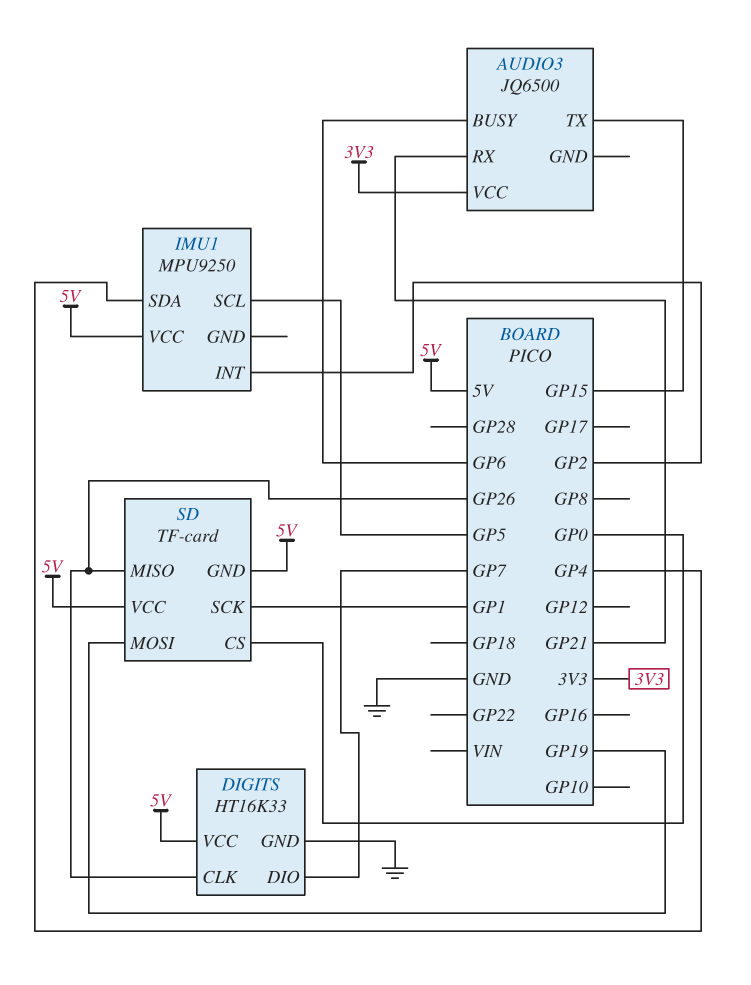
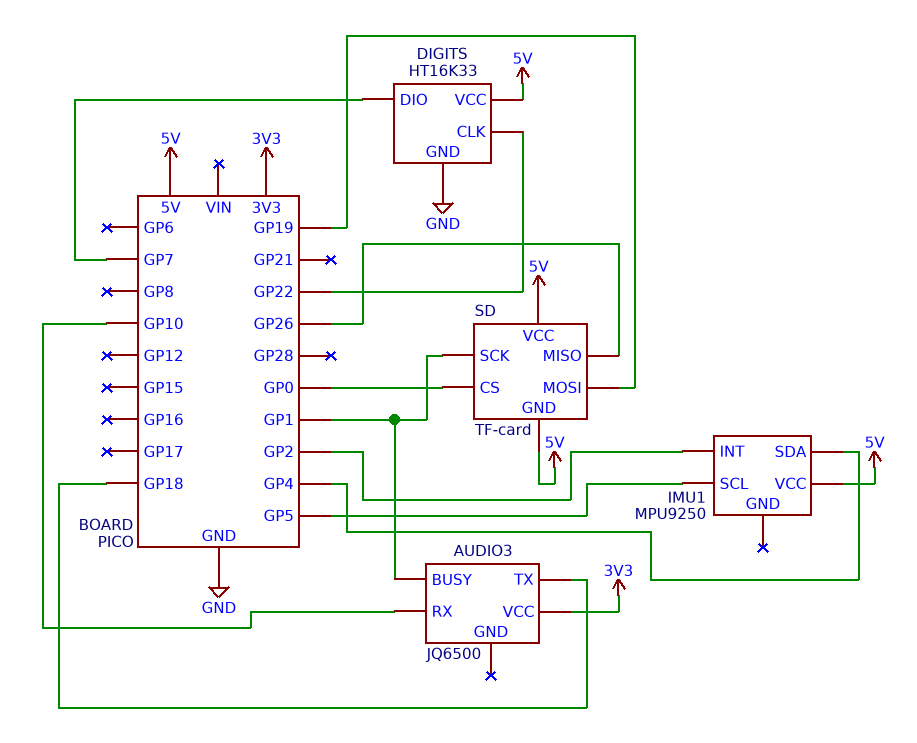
AUDIO3 pin BUSY: GP6 -> GP1
AUDIO3 pin RX: GP21 -> GP10
AUDIO3 pin TX: GP15 -> GP18
DIGITS pin CLK: GP26 -> GP22

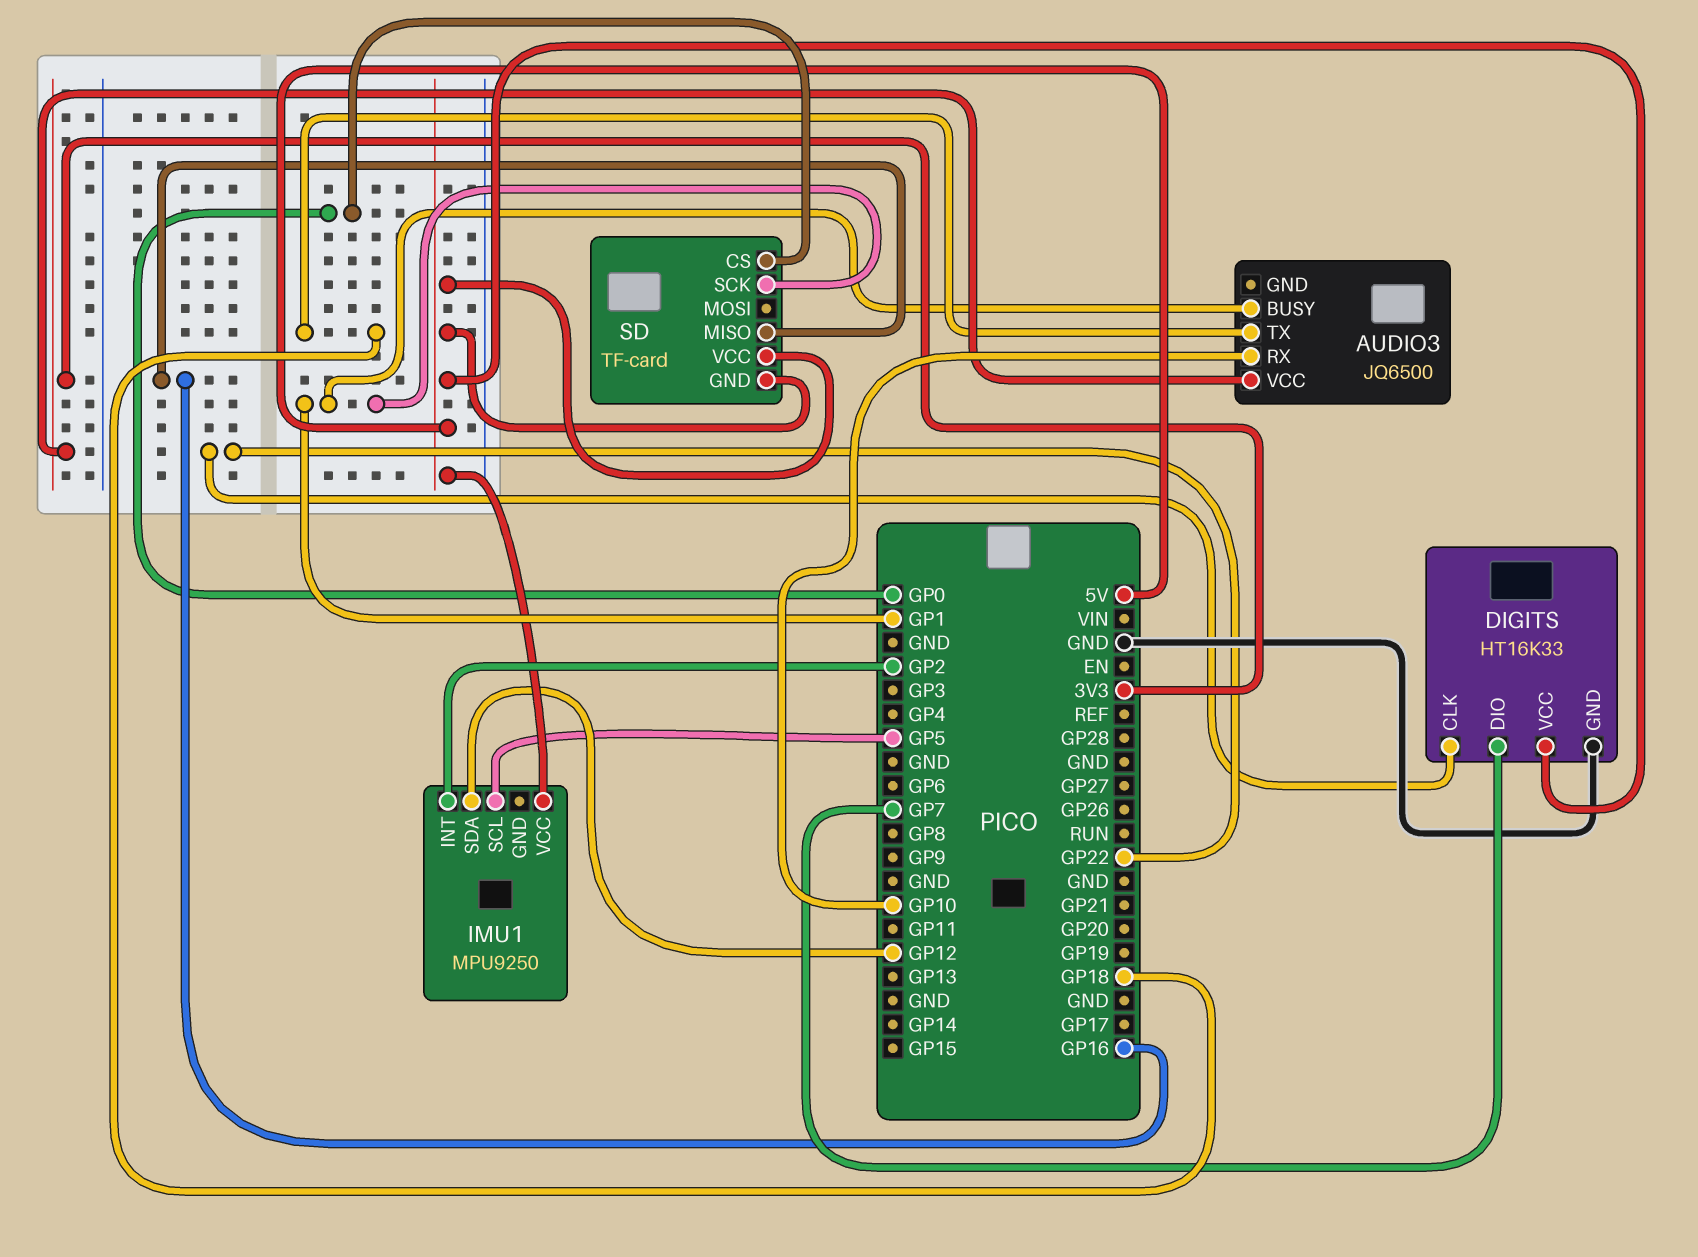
IMU1 pin SDA: GP4 -> GP12
SD pin MISO: GP26 -> GP16
SD pin MOSI: GP19 -> none

